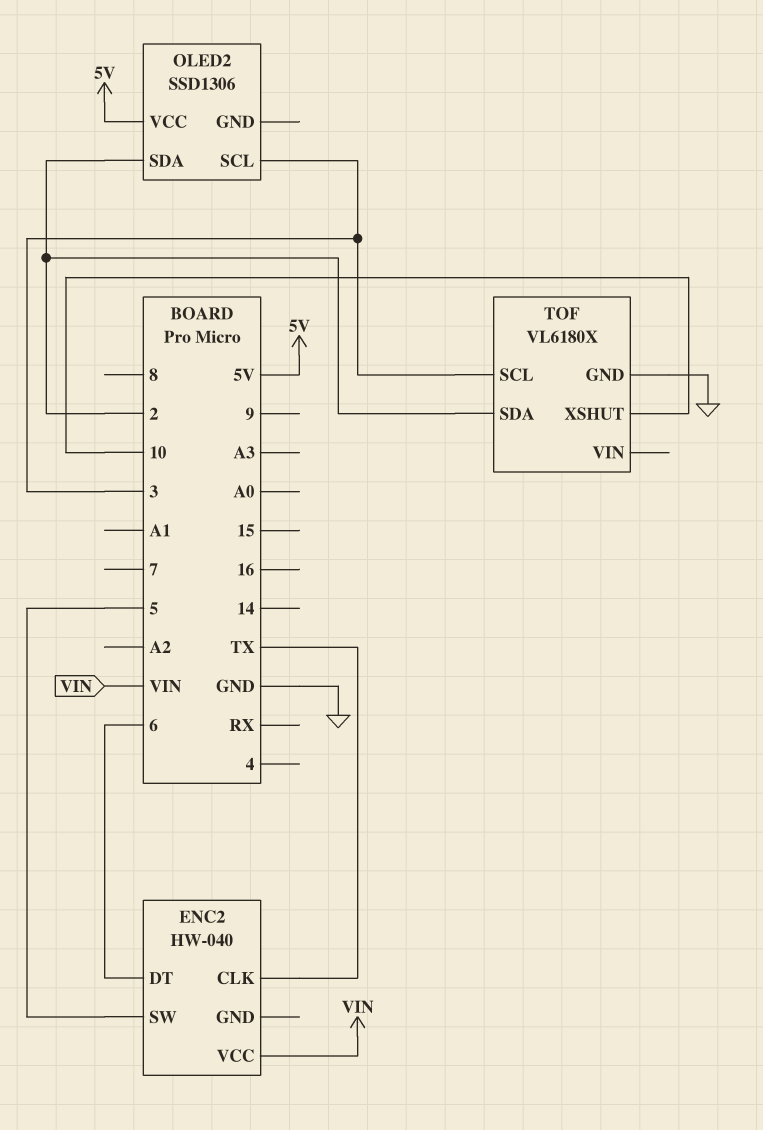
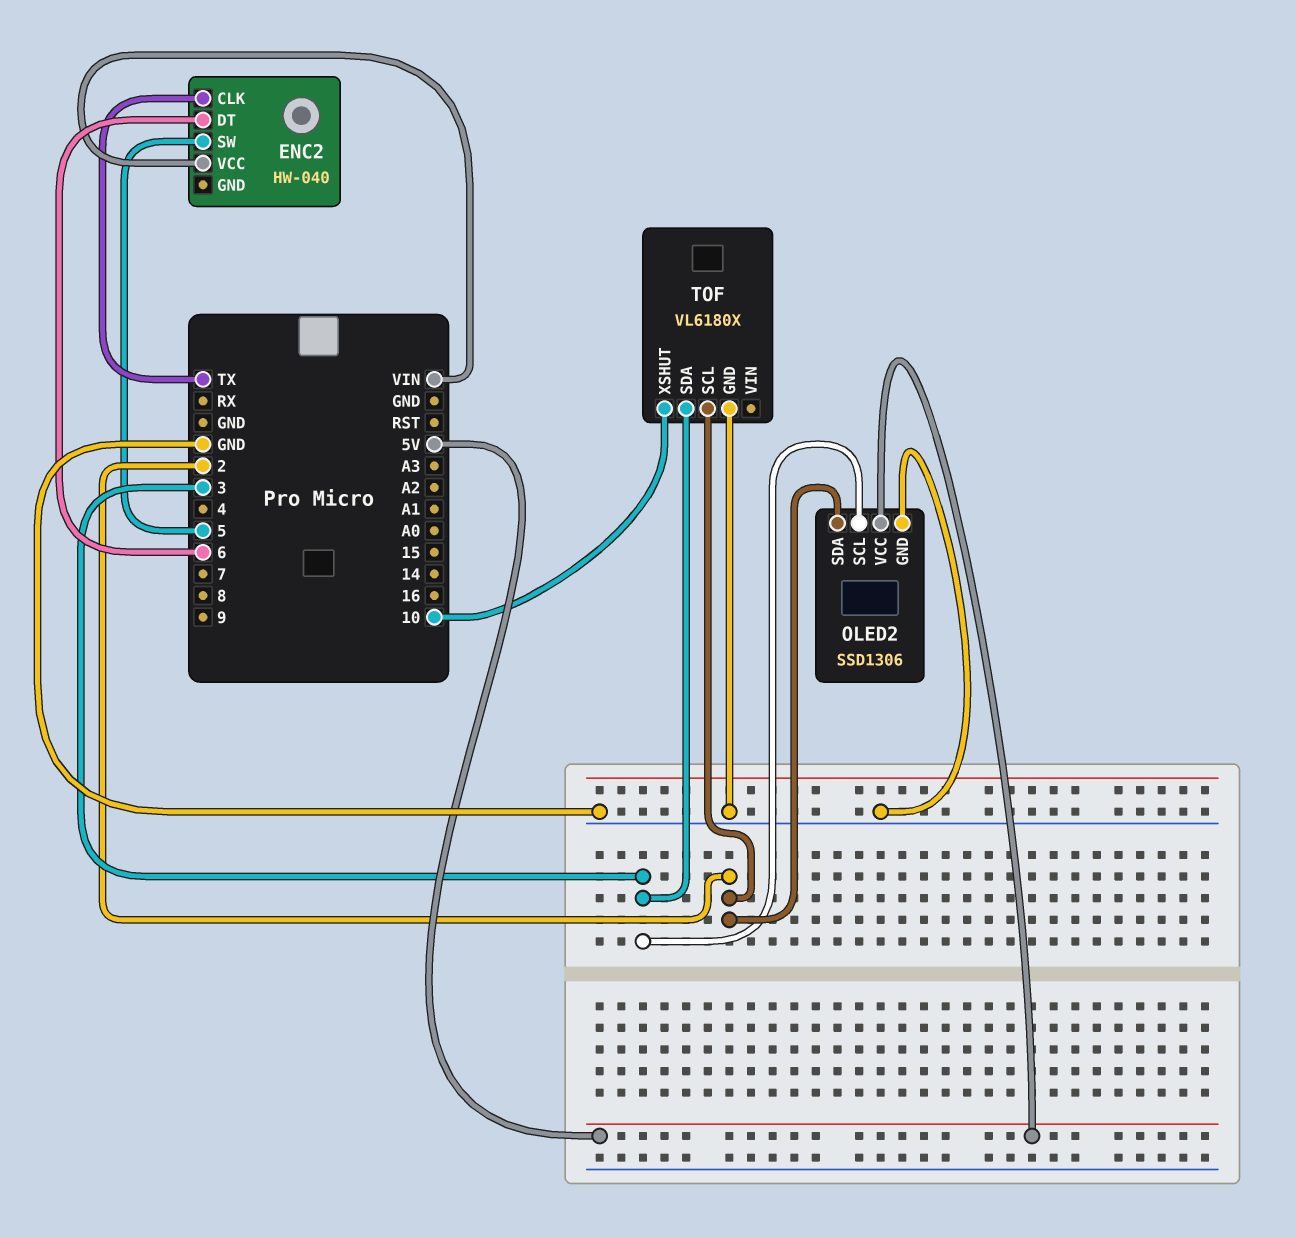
OLED2 pin GND: none -> GND
TOF pin SCL: 3 -> 2
TOF pin SDA: 2 -> 3

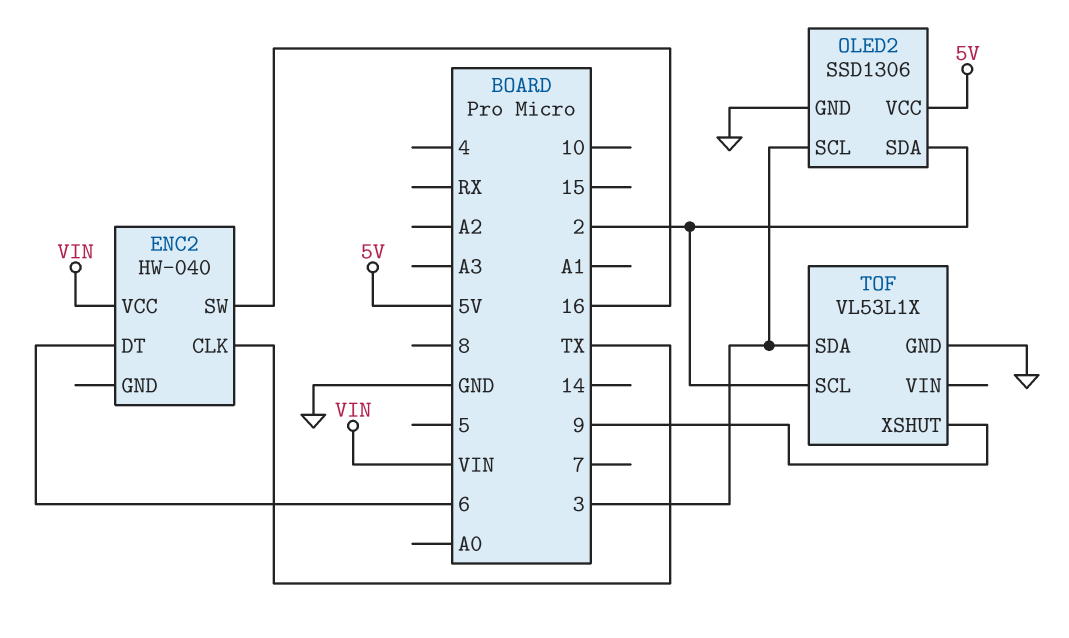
ENC2 pin SW: 5 -> 16
TOF: VL6180X -> VL53L1X
TOF pin XSHUT: 10 -> 9

